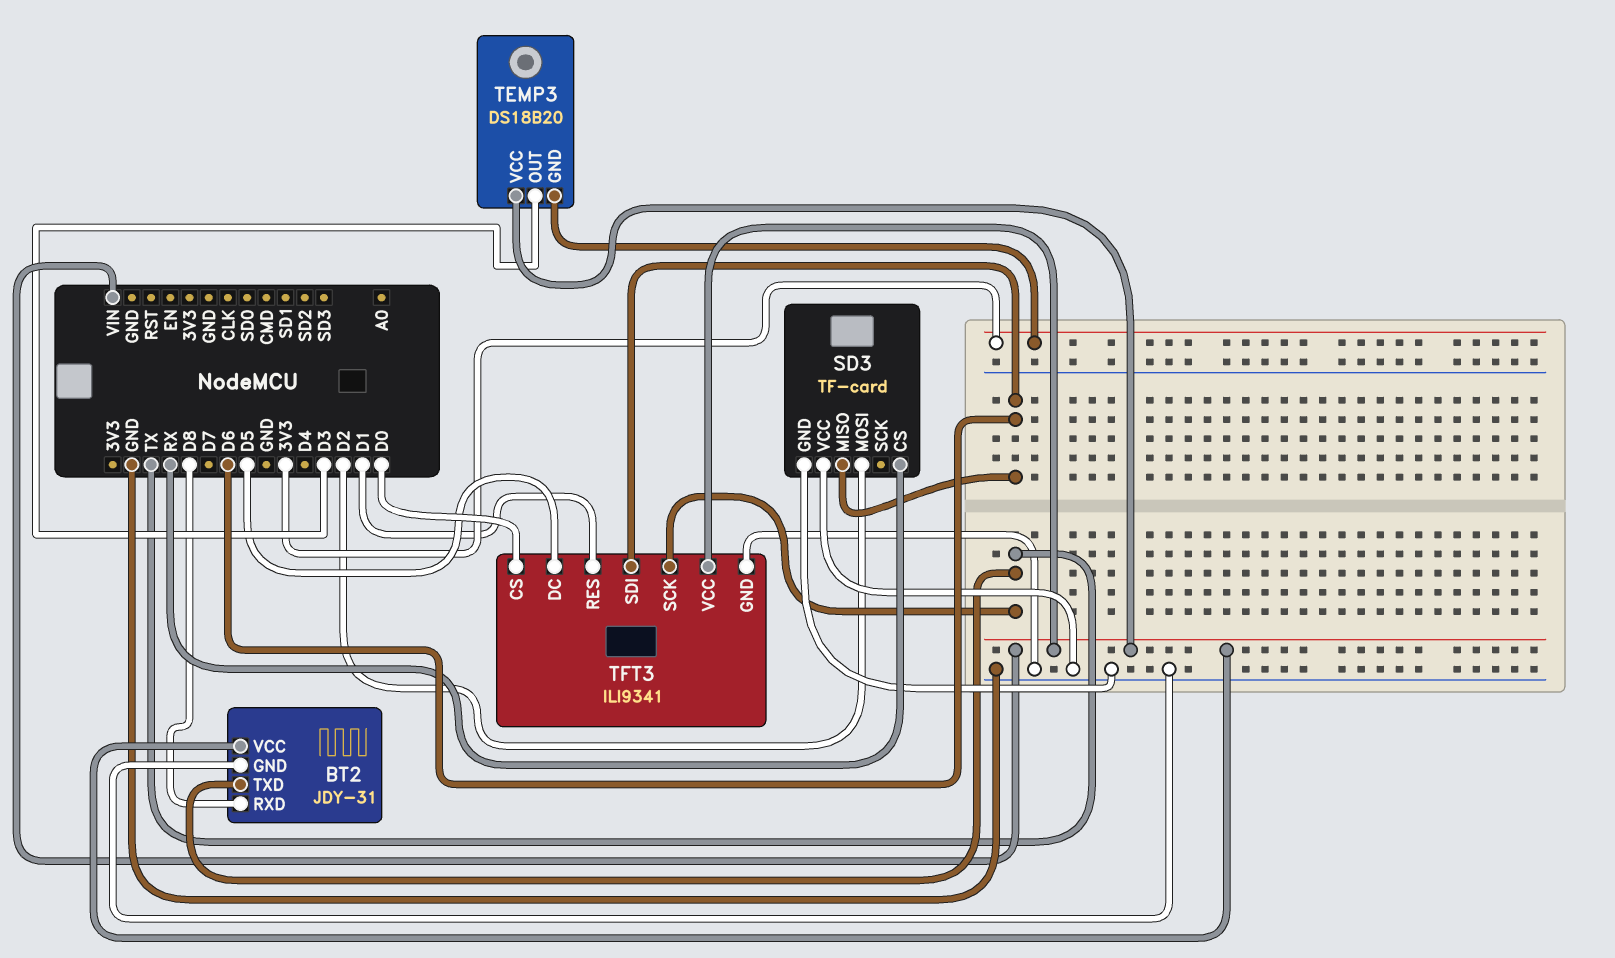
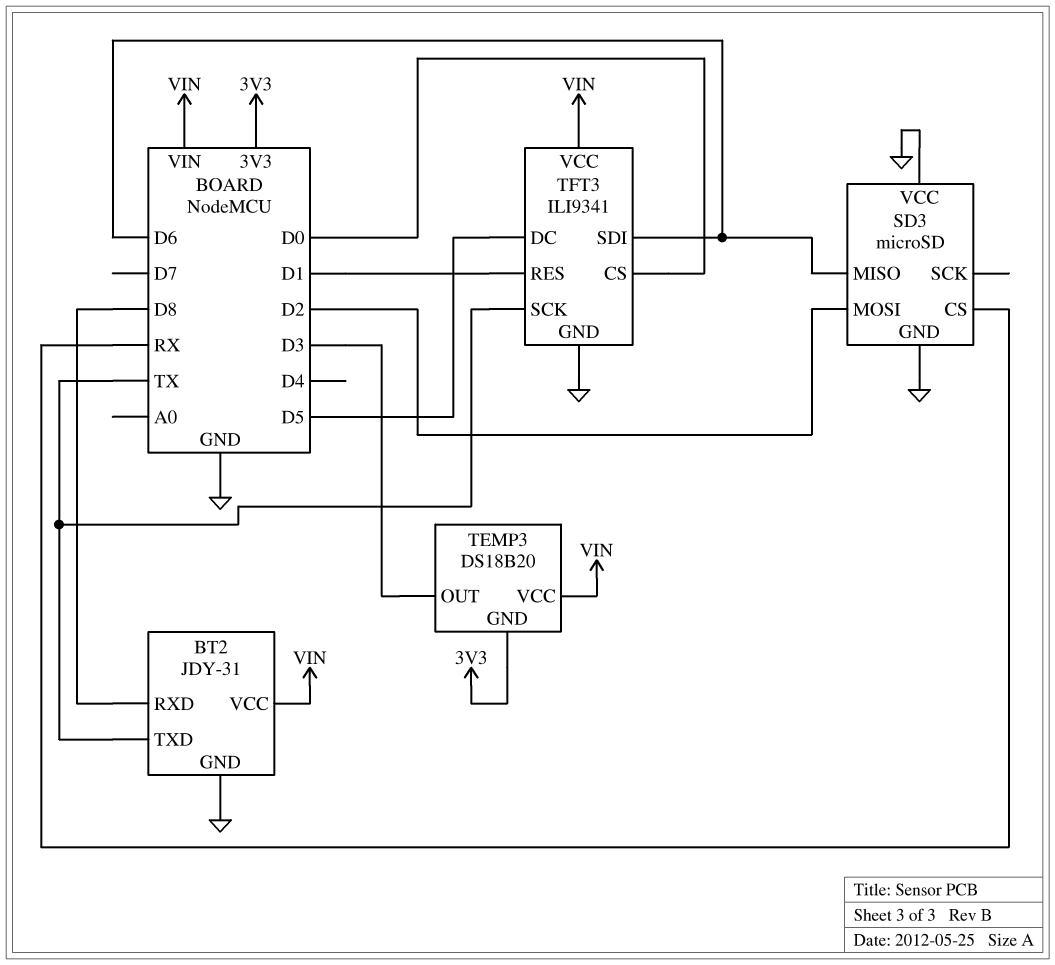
SD3: TF-card -> microSD

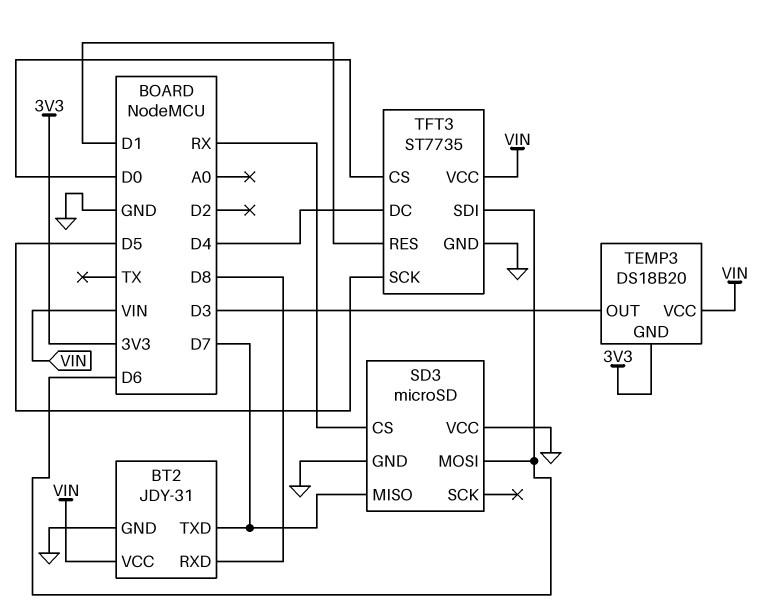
BT2 pin TXD: TX -> D7
SD3 pin MISO: D6 -> D7
SD3 pin MOSI: D2 -> D6
TFT3: ILI9341 -> ST7735
TFT3 pin DC: D5 -> D4
TFT3 pin SCK: TX -> D5

